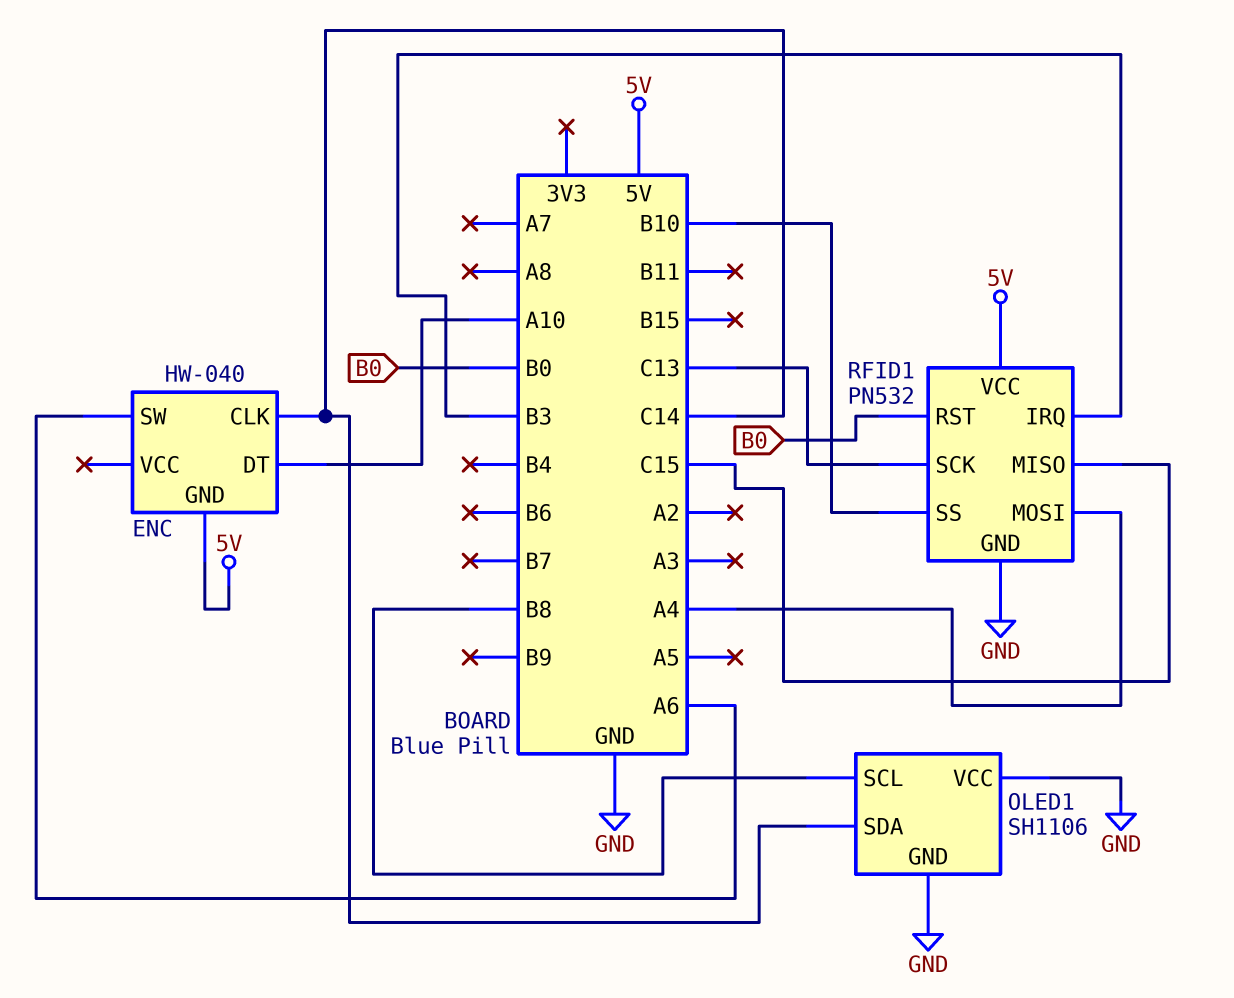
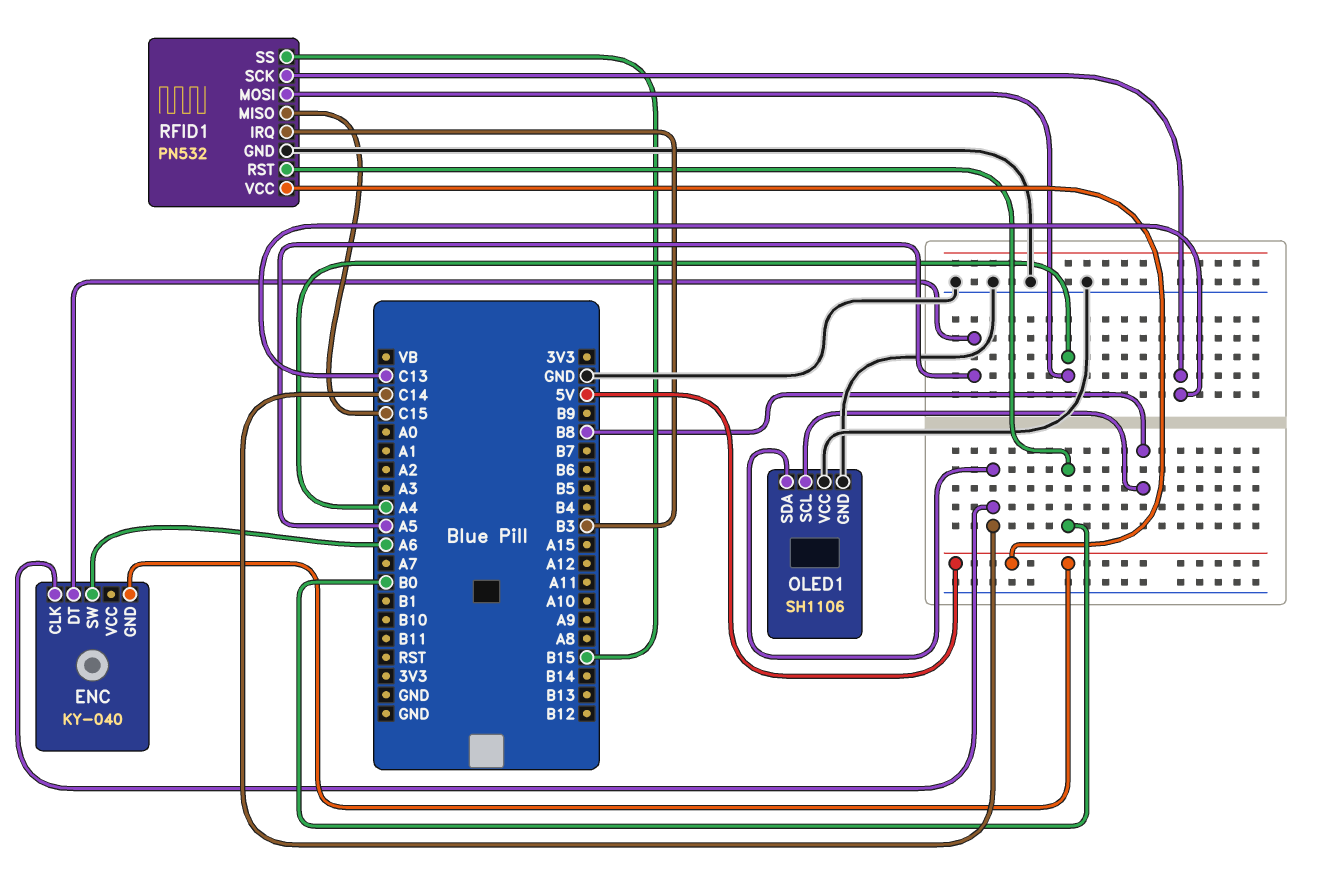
ENC: HW-040 -> KY-040
ENC pin DT: A10 -> A5
RFID1 pin SS: B10 -> B15

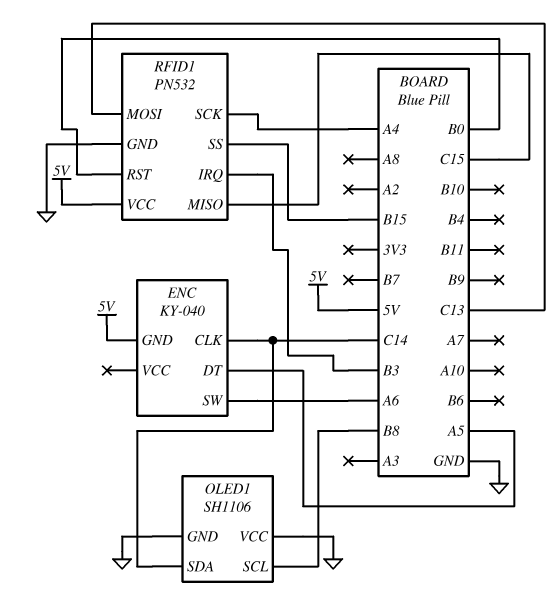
RFID1 pin MOSI: A4 -> C13
RFID1 pin SCK: C13 -> A4

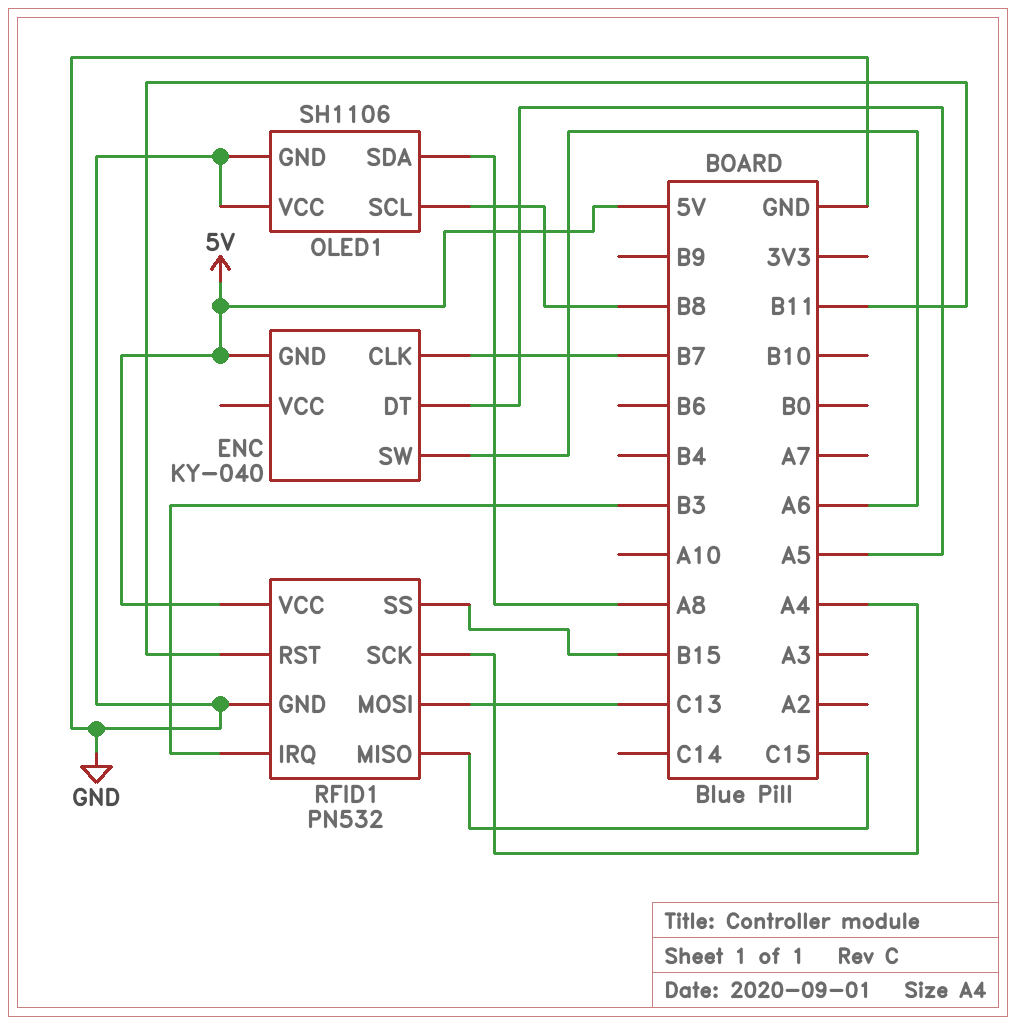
ENC pin CLK: C14 -> B7
OLED1 pin SDA: C14 -> A8
RFID1 pin RST: B0 -> B11

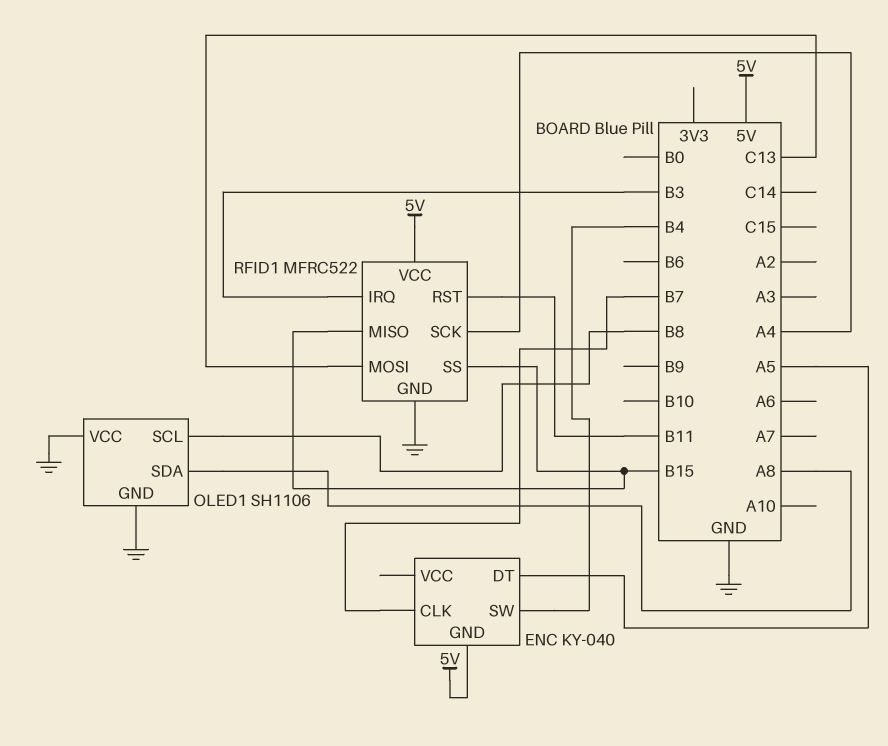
ENC pin SW: A6 -> B4
RFID1: PN532 -> MFRC522
RFID1 pin MISO: C15 -> B15

